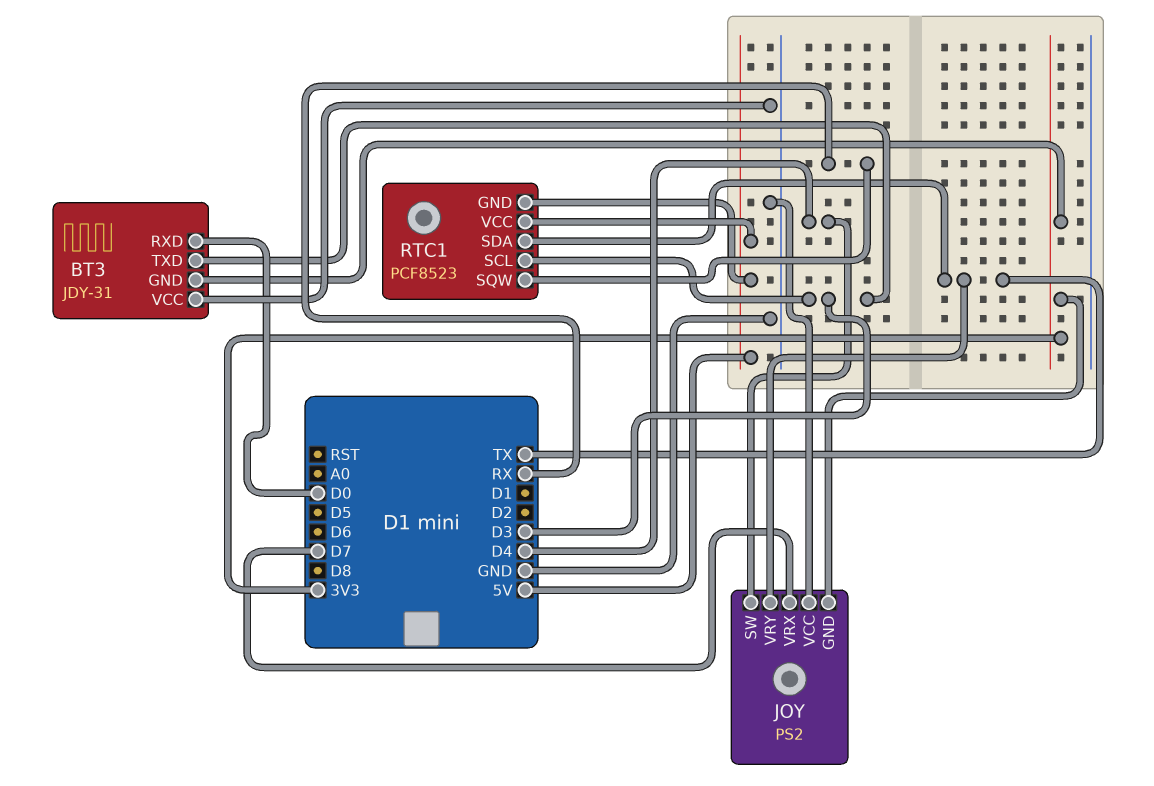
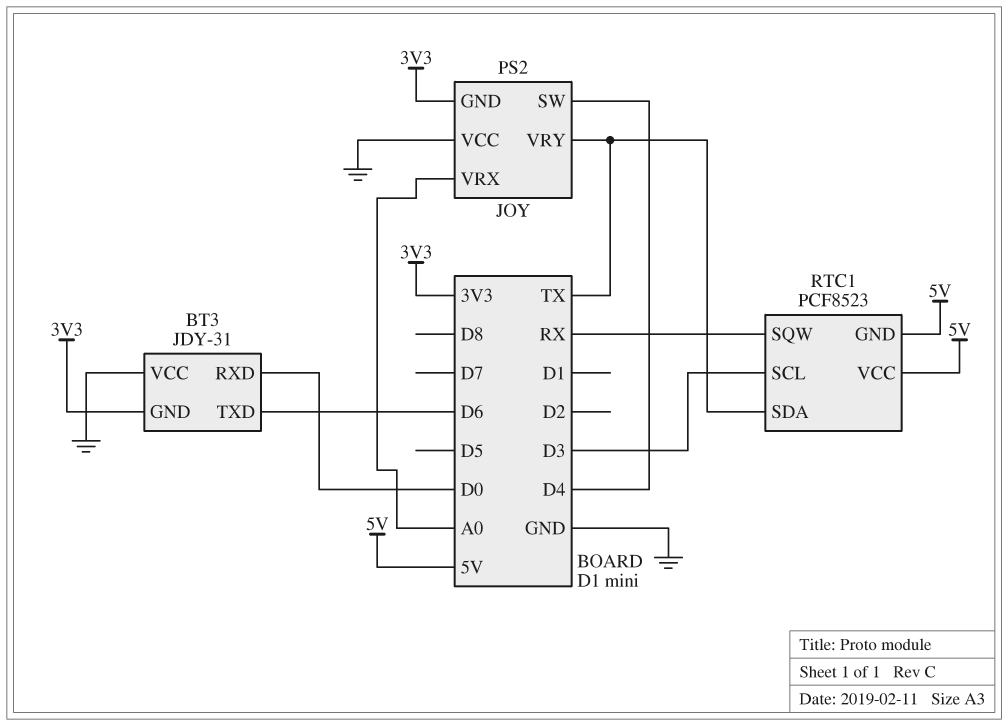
BT3 pin TXD: D3 -> D6
JOY pin VRX: D7 -> A0

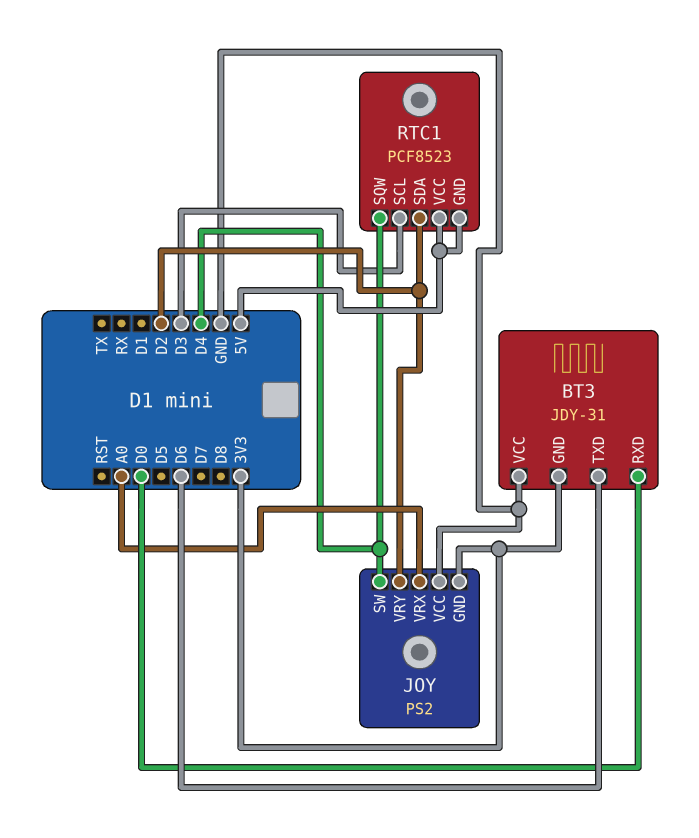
JOY pin VRY: TX -> D2
RTC1 pin SDA: TX -> D2
RTC1 pin SQW: RX -> D4

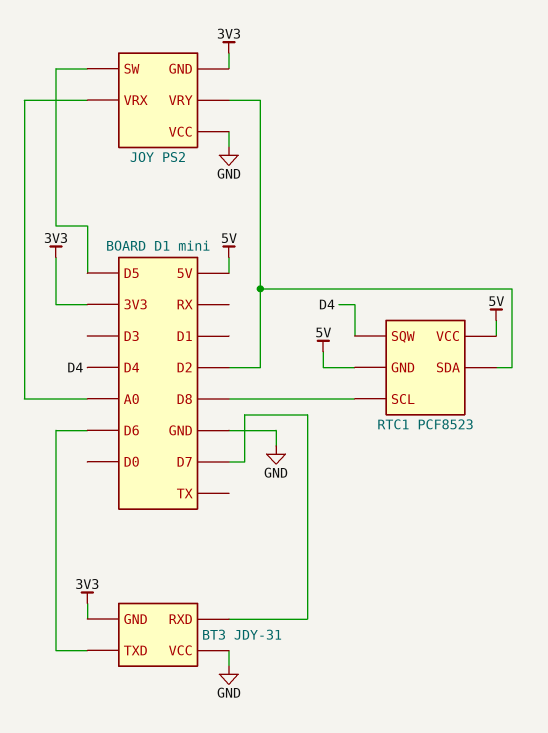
BT3 pin RXD: D0 -> D7
JOY pin SW: D4 -> D5
RTC1 pin SCL: D3 -> D8

